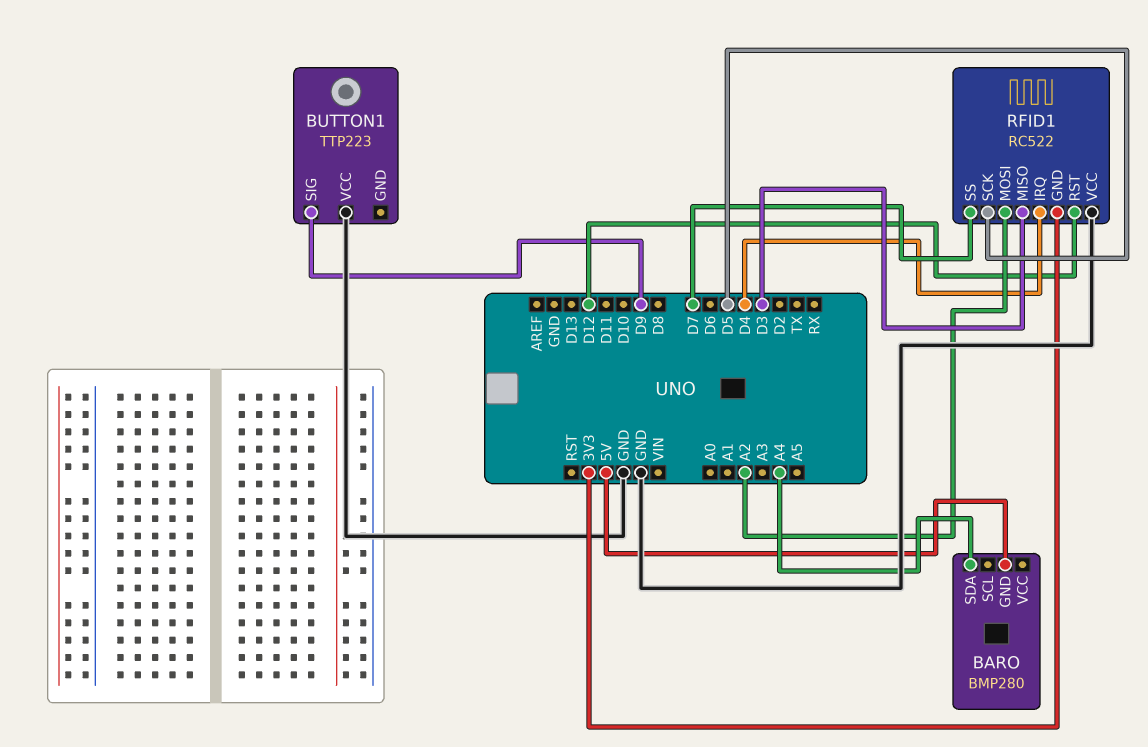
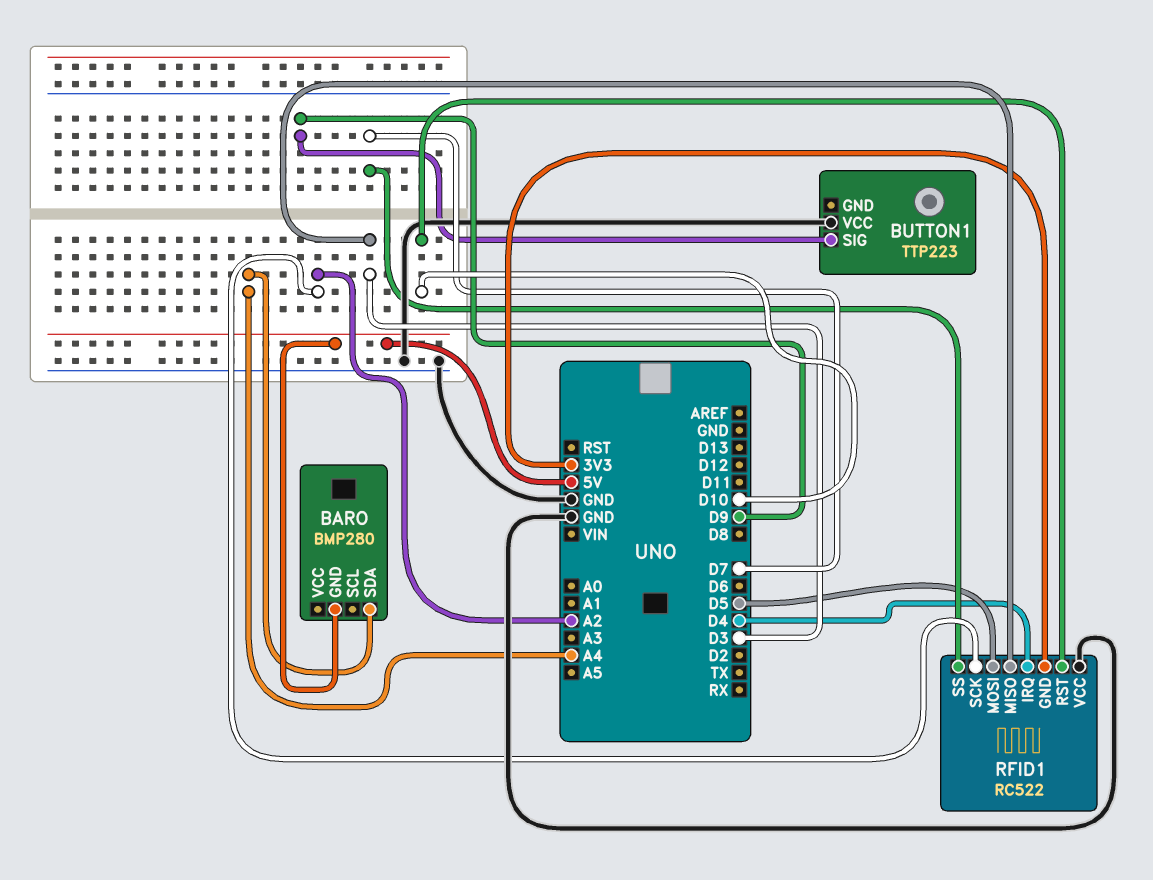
RFID1 pin MOSI: A2 -> D5
RFID1 pin RST: D12 -> D10
RFID1 pin SCK: D5 -> A2

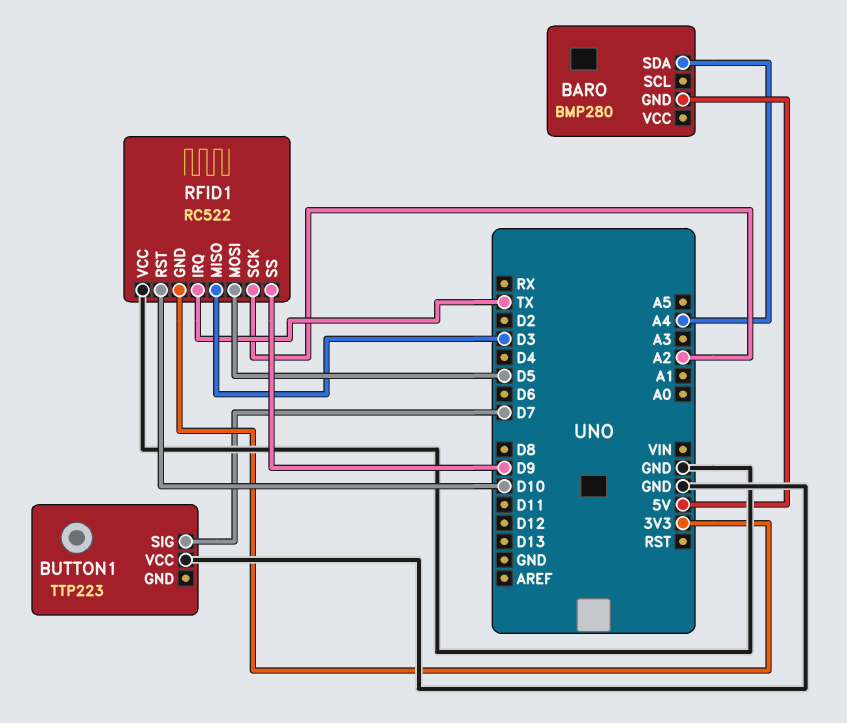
BUTTON1 pin SIG: D9 -> D7
RFID1 pin IRQ: D4 -> TX
RFID1 pin SS: D7 -> D9

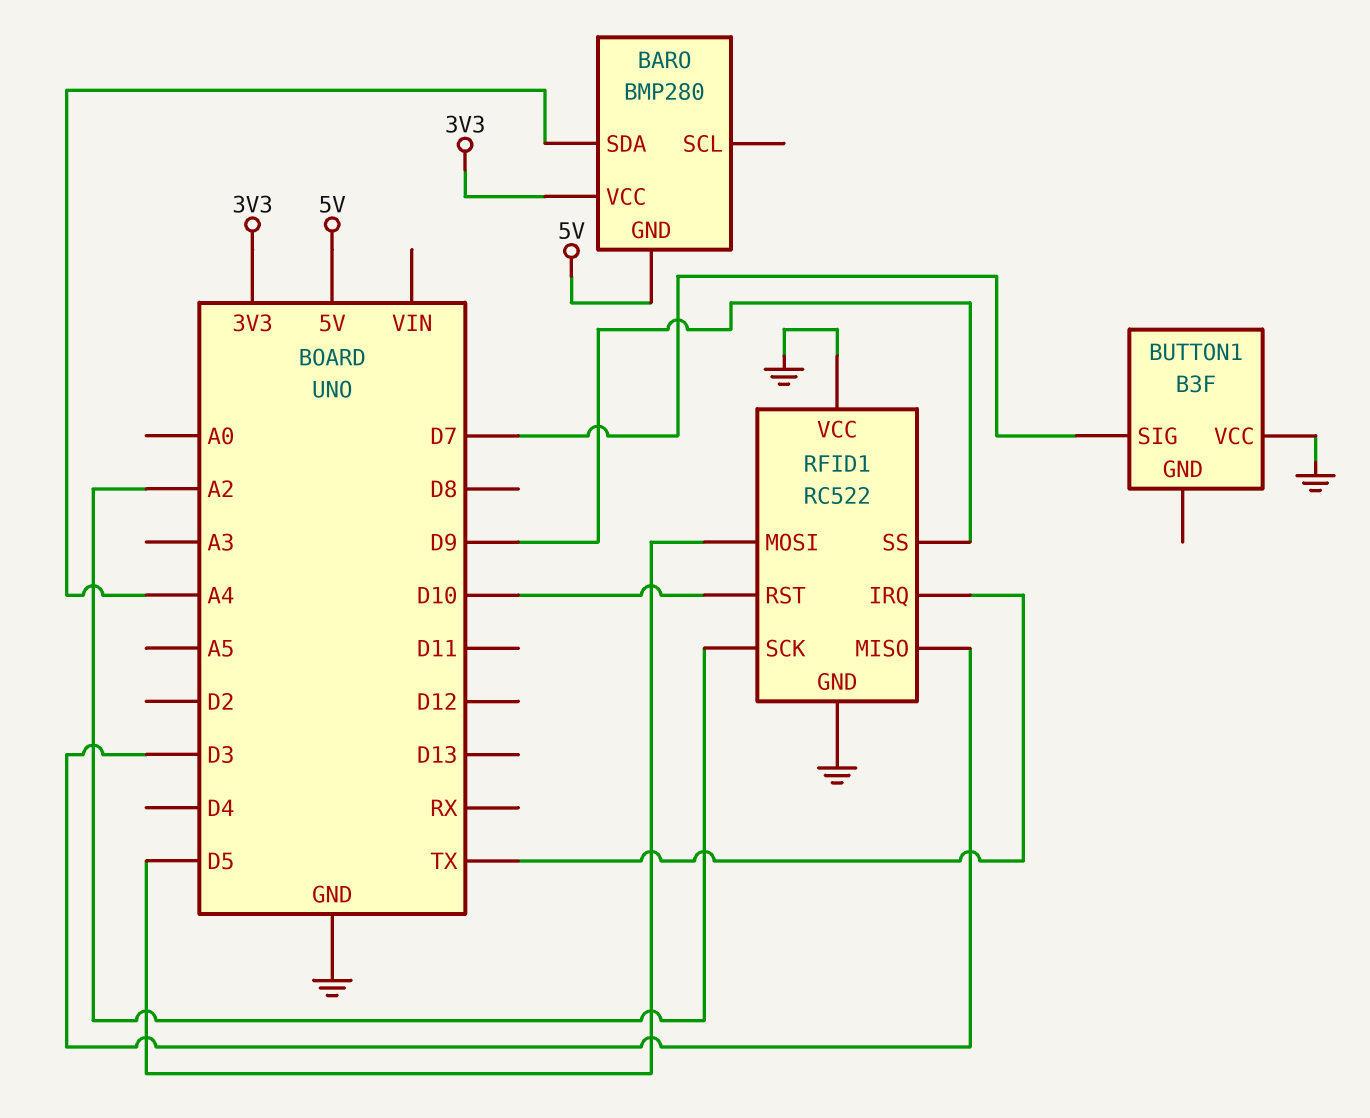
BARO pin VCC: none -> 3V3
BUTTON1: TTP223 -> B3F
RFID1 pin GND: 3V3 -> GND

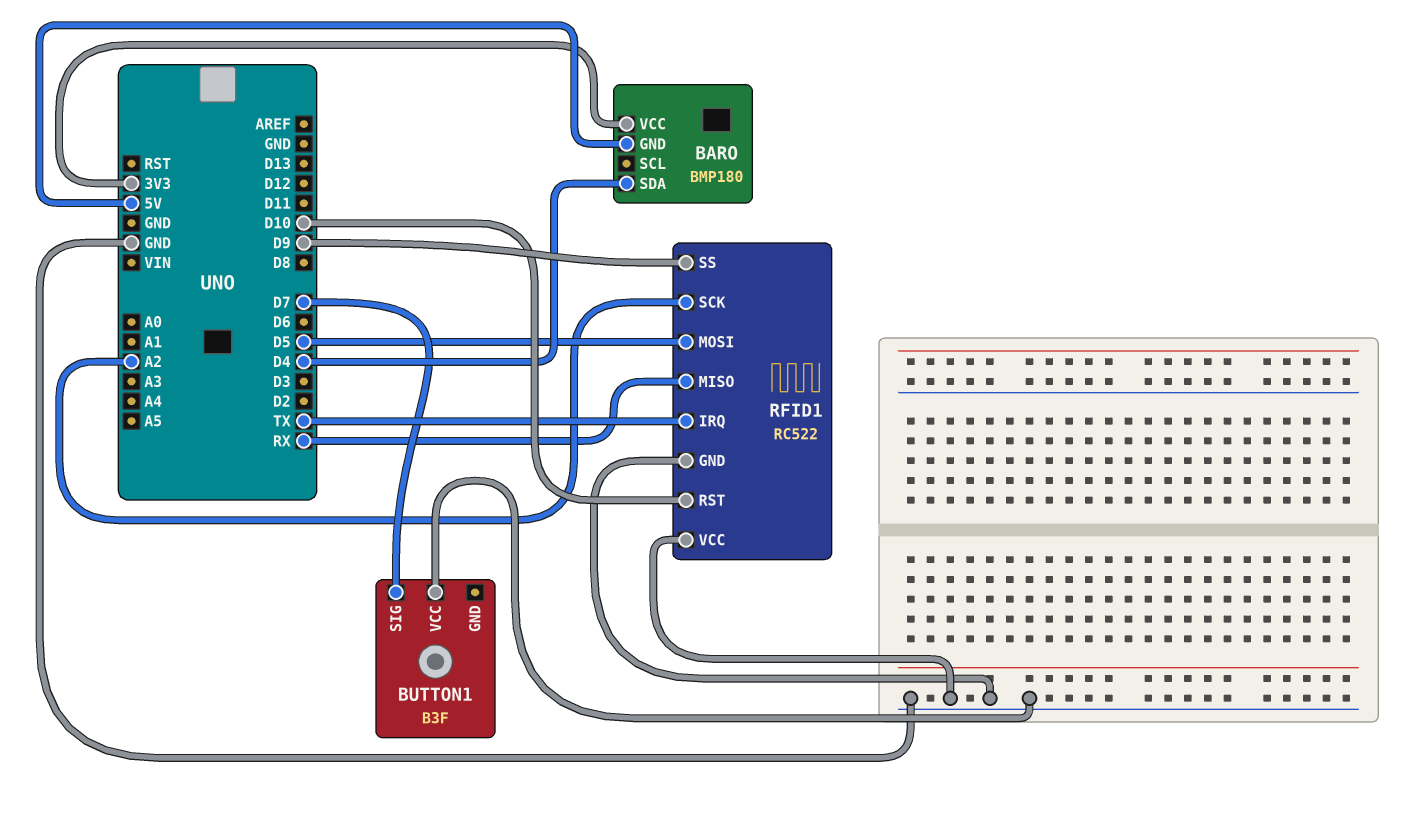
BARO: BMP280 -> BMP180
BARO pin SDA: A4 -> D4
RFID1 pin MISO: D3 -> RX

